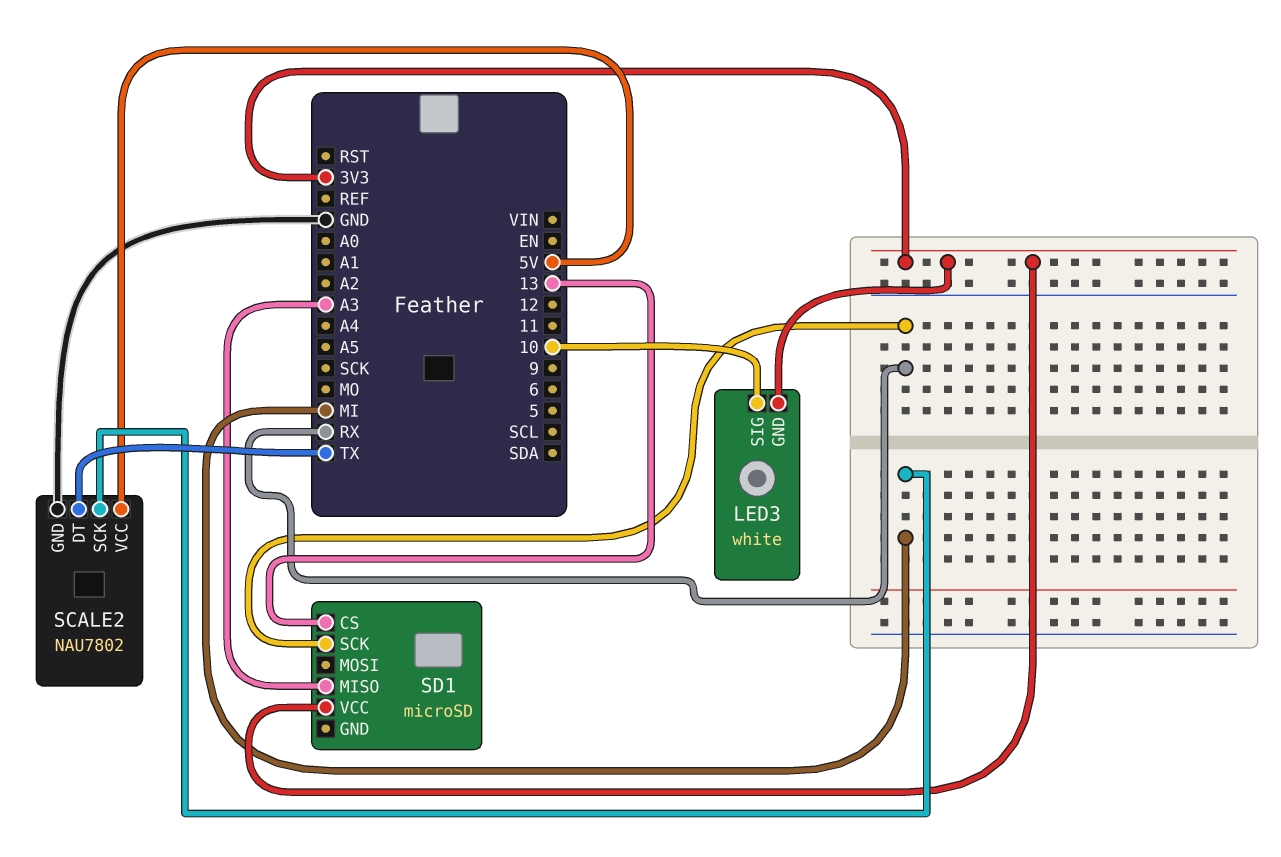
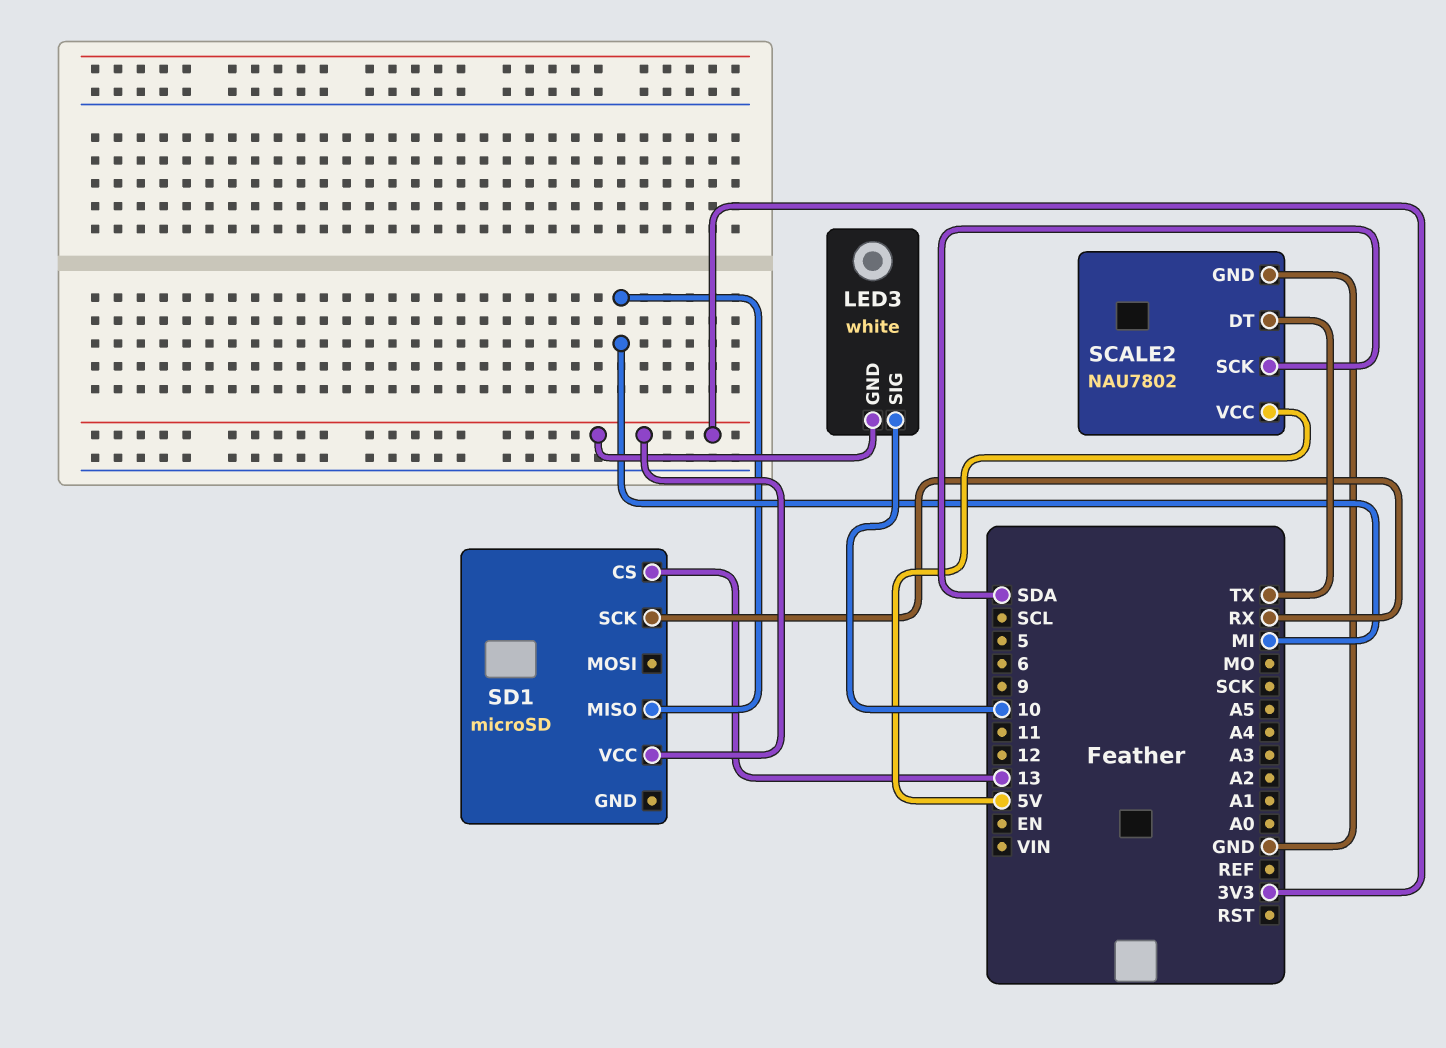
SCALE2 pin SCK: MI -> SDA
SD1 pin MISO: A3 -> MI

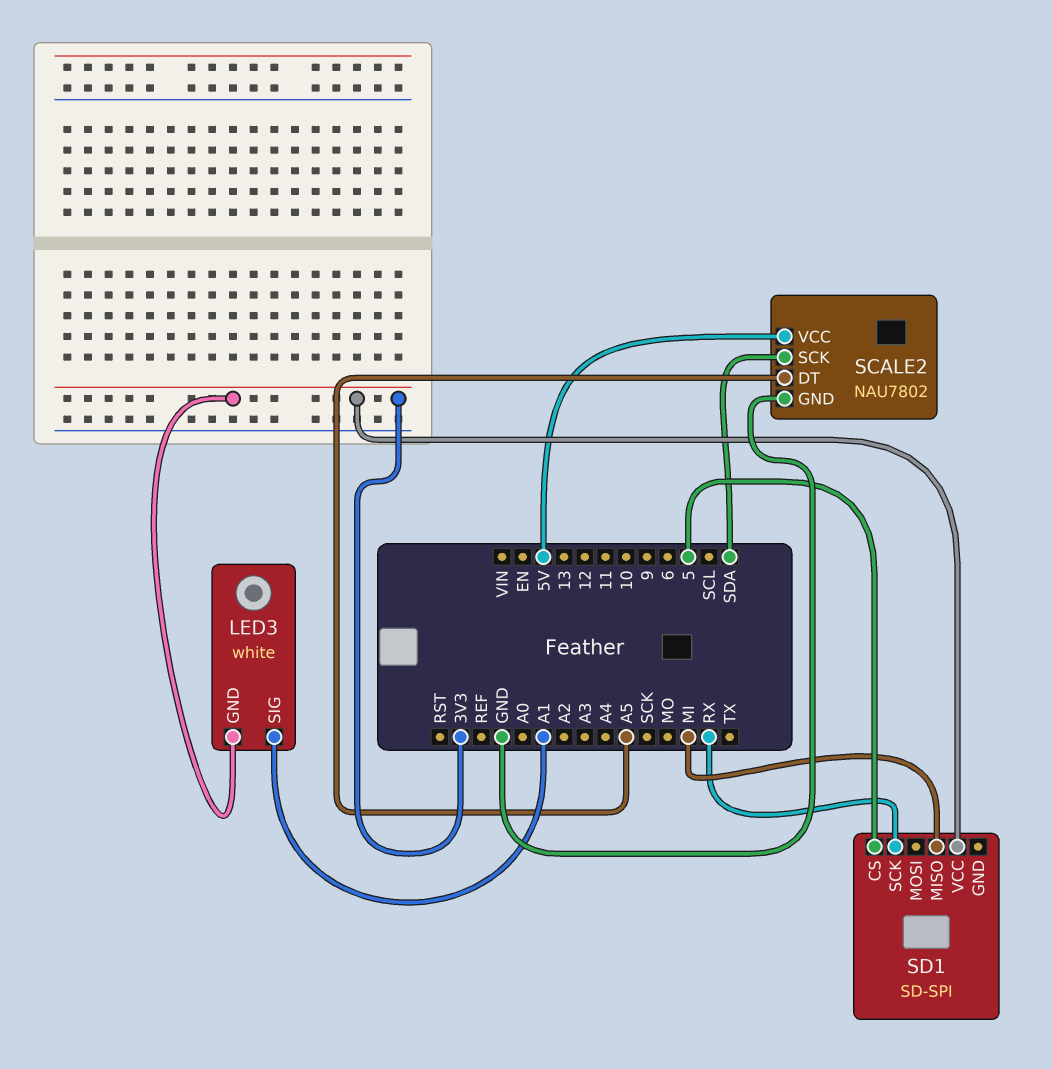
LED3 pin SIG: 10 -> A1
SCALE2 pin DT: TX -> A5
SD1: microSD -> SD-SPI
SD1 pin CS: 13 -> 5

